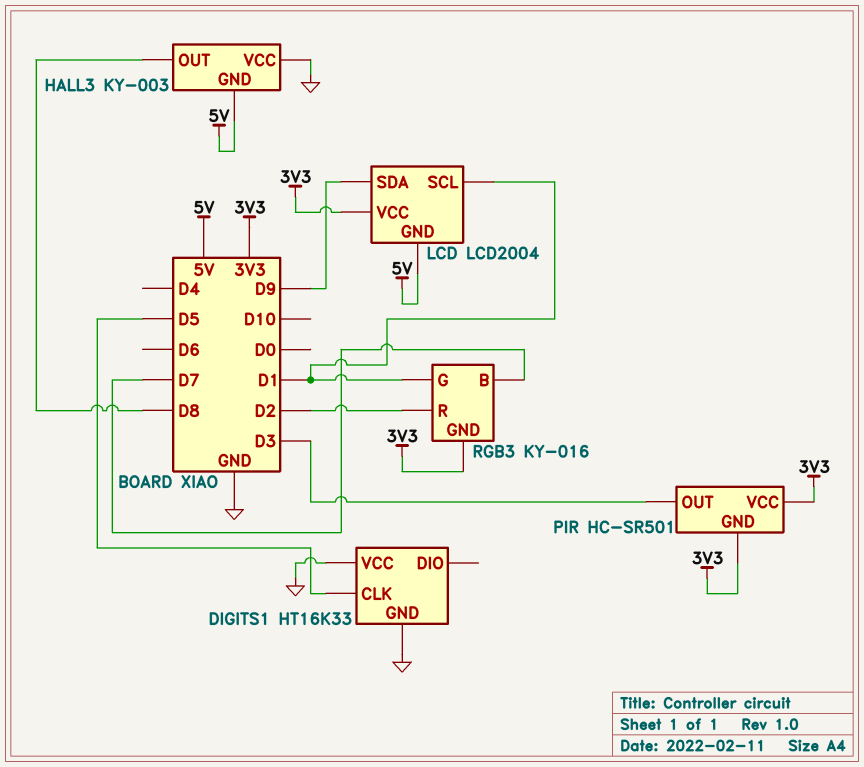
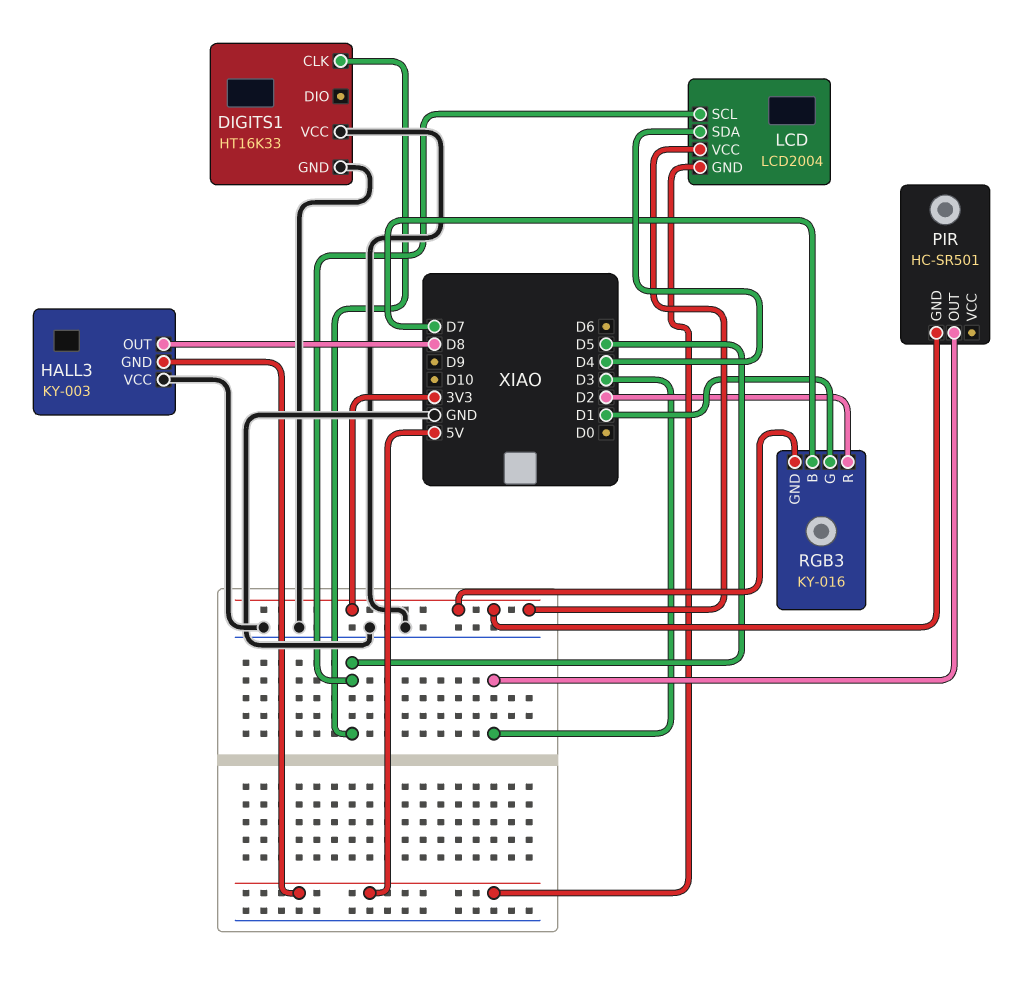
LCD pin SCL: D1 -> D5
LCD pin SDA: D9 -> D4
PIR pin VCC: 3V3 -> none

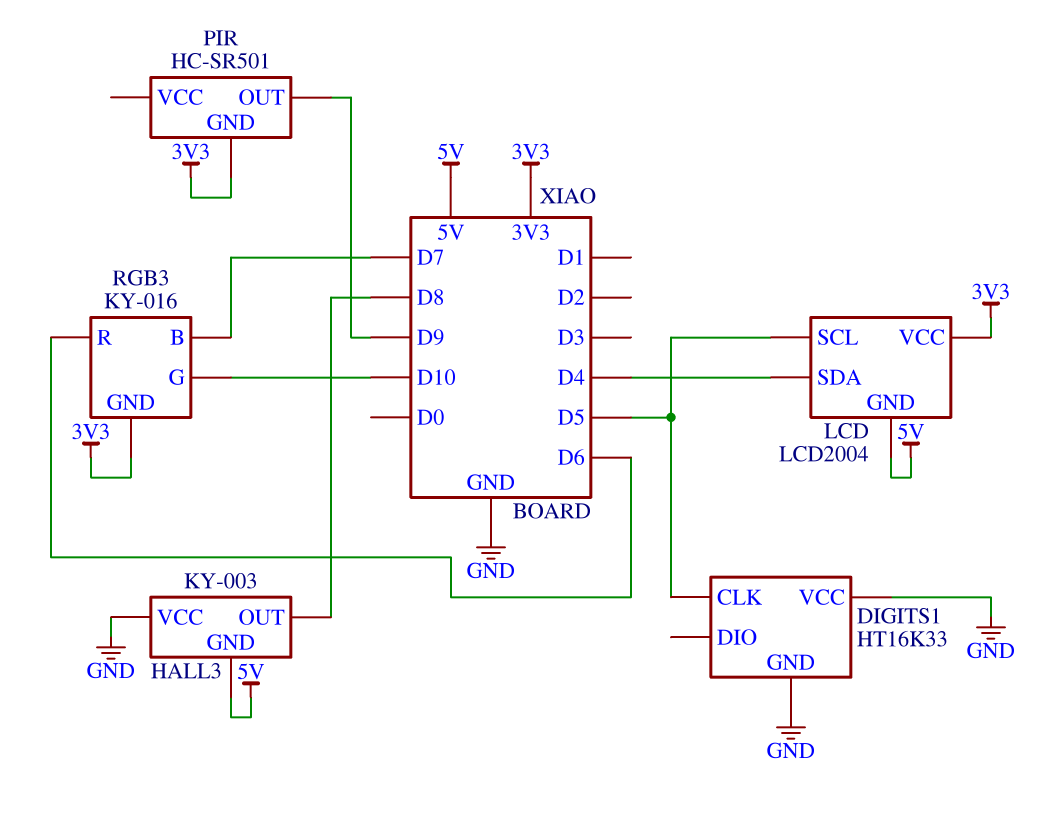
PIR pin OUT: D3 -> D9
RGB3 pin G: D1 -> D10
RGB3 pin R: D2 -> D6

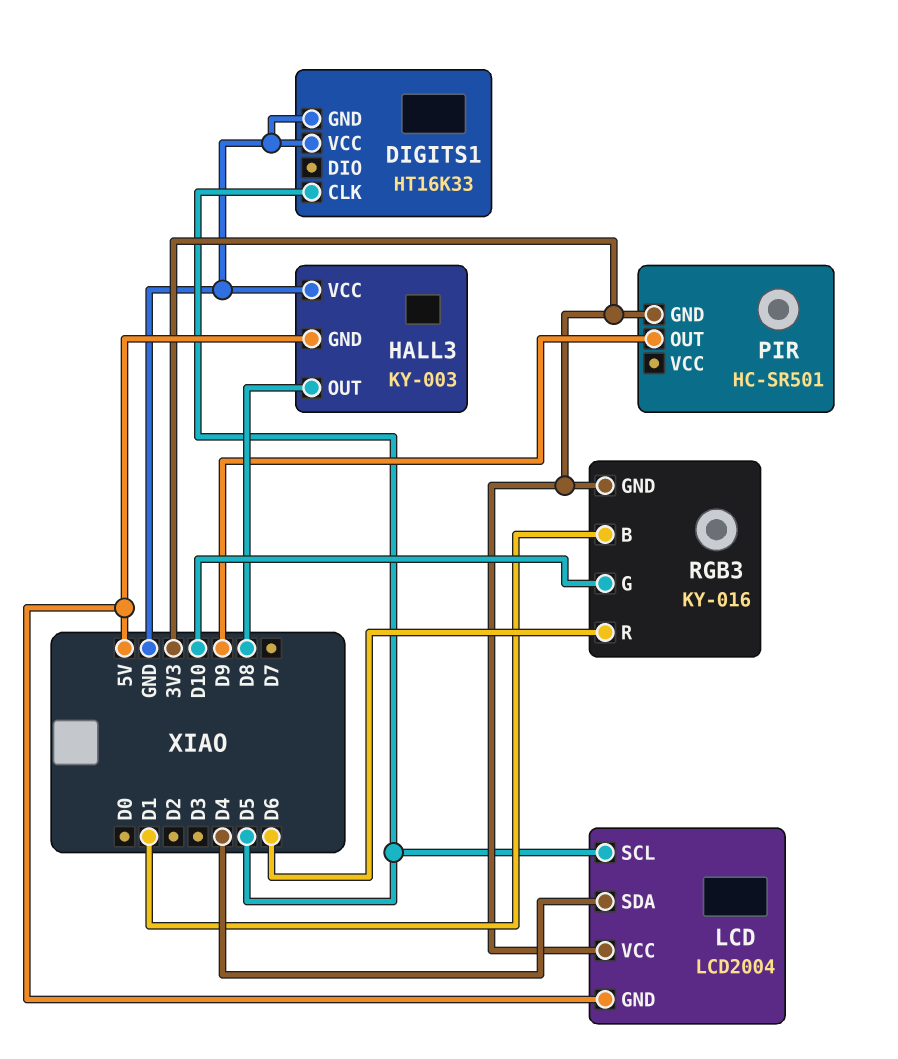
RGB3 pin B: D7 -> D1

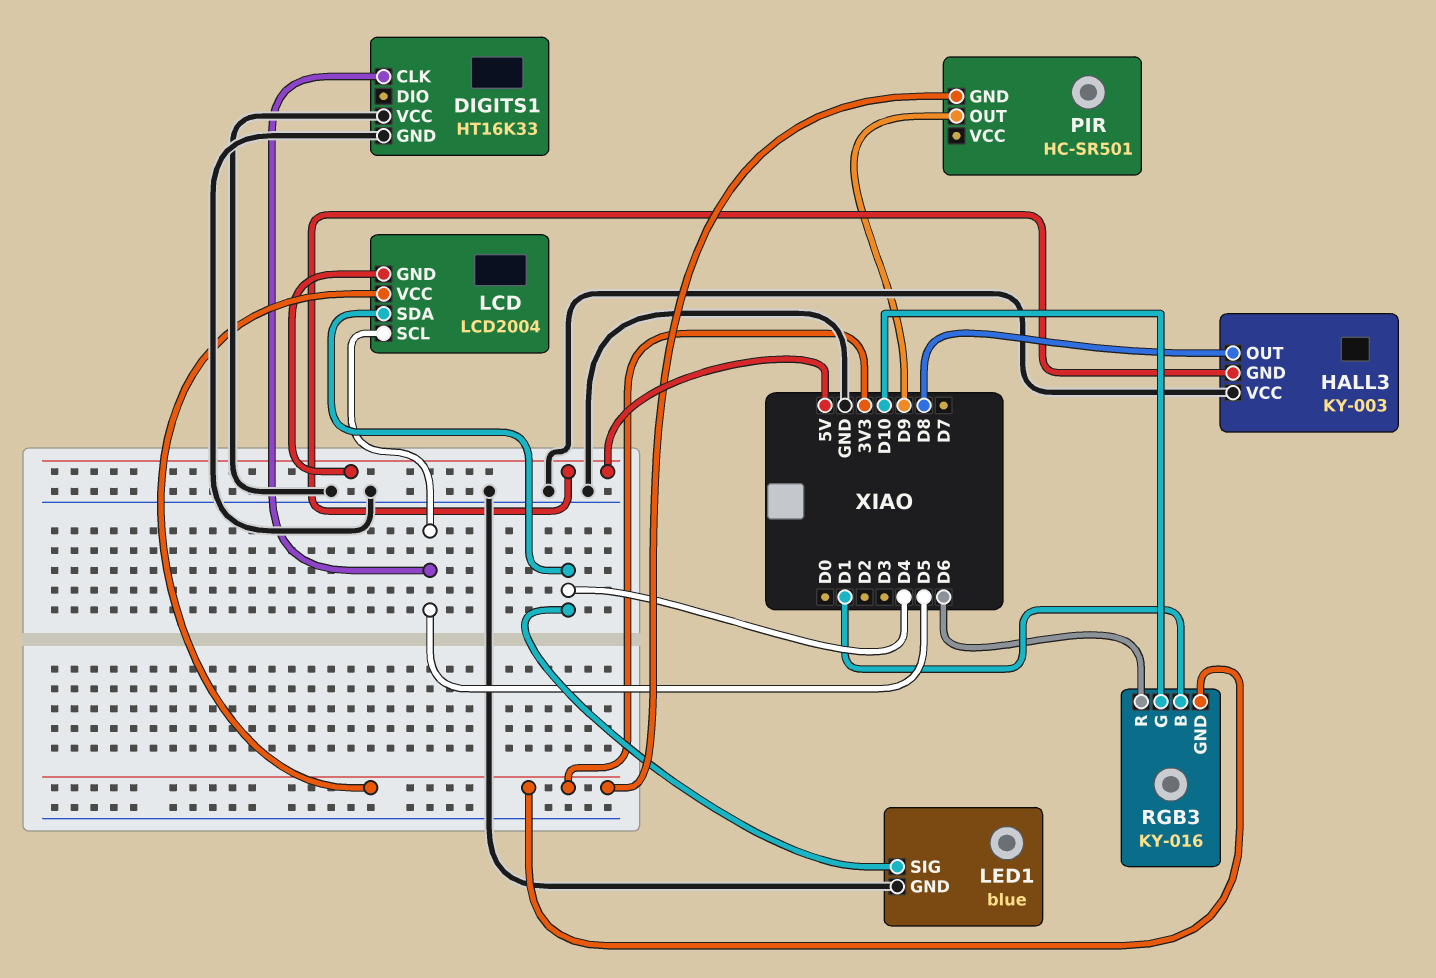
LED1: none -> blue
LED1 pin GND: none -> GND
LED1 pin SIG: none -> D4

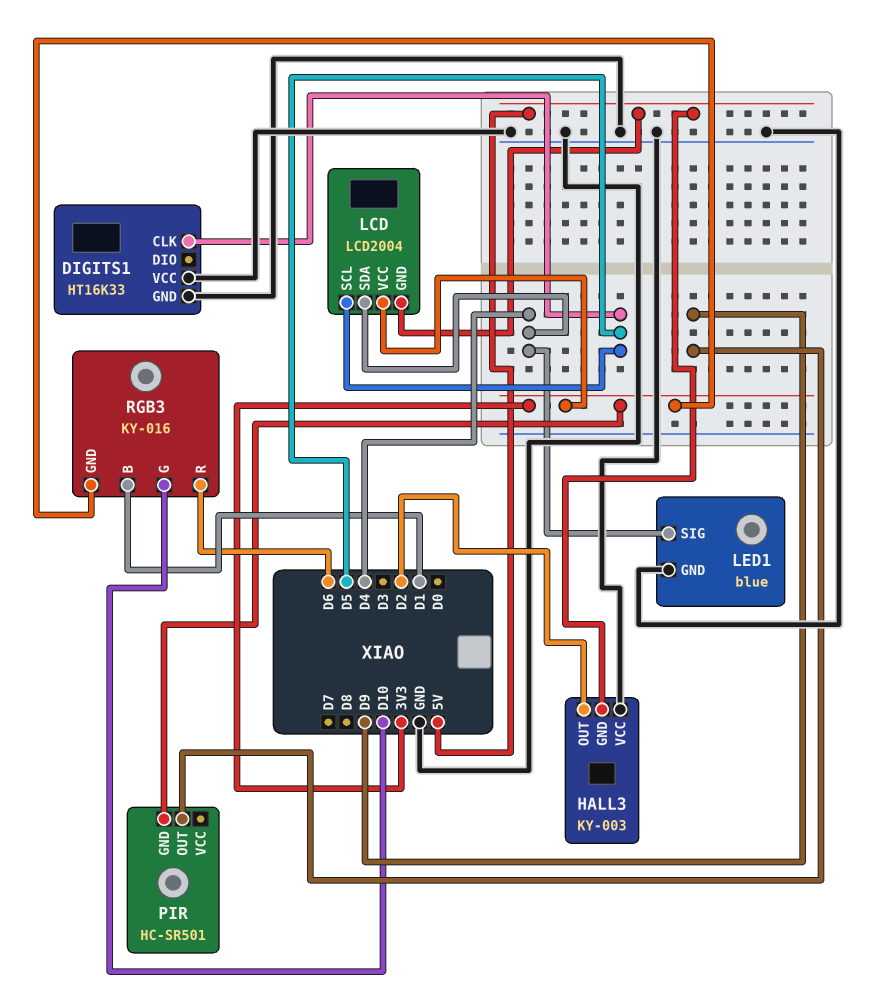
HALL3 pin OUT: D8 -> D2

